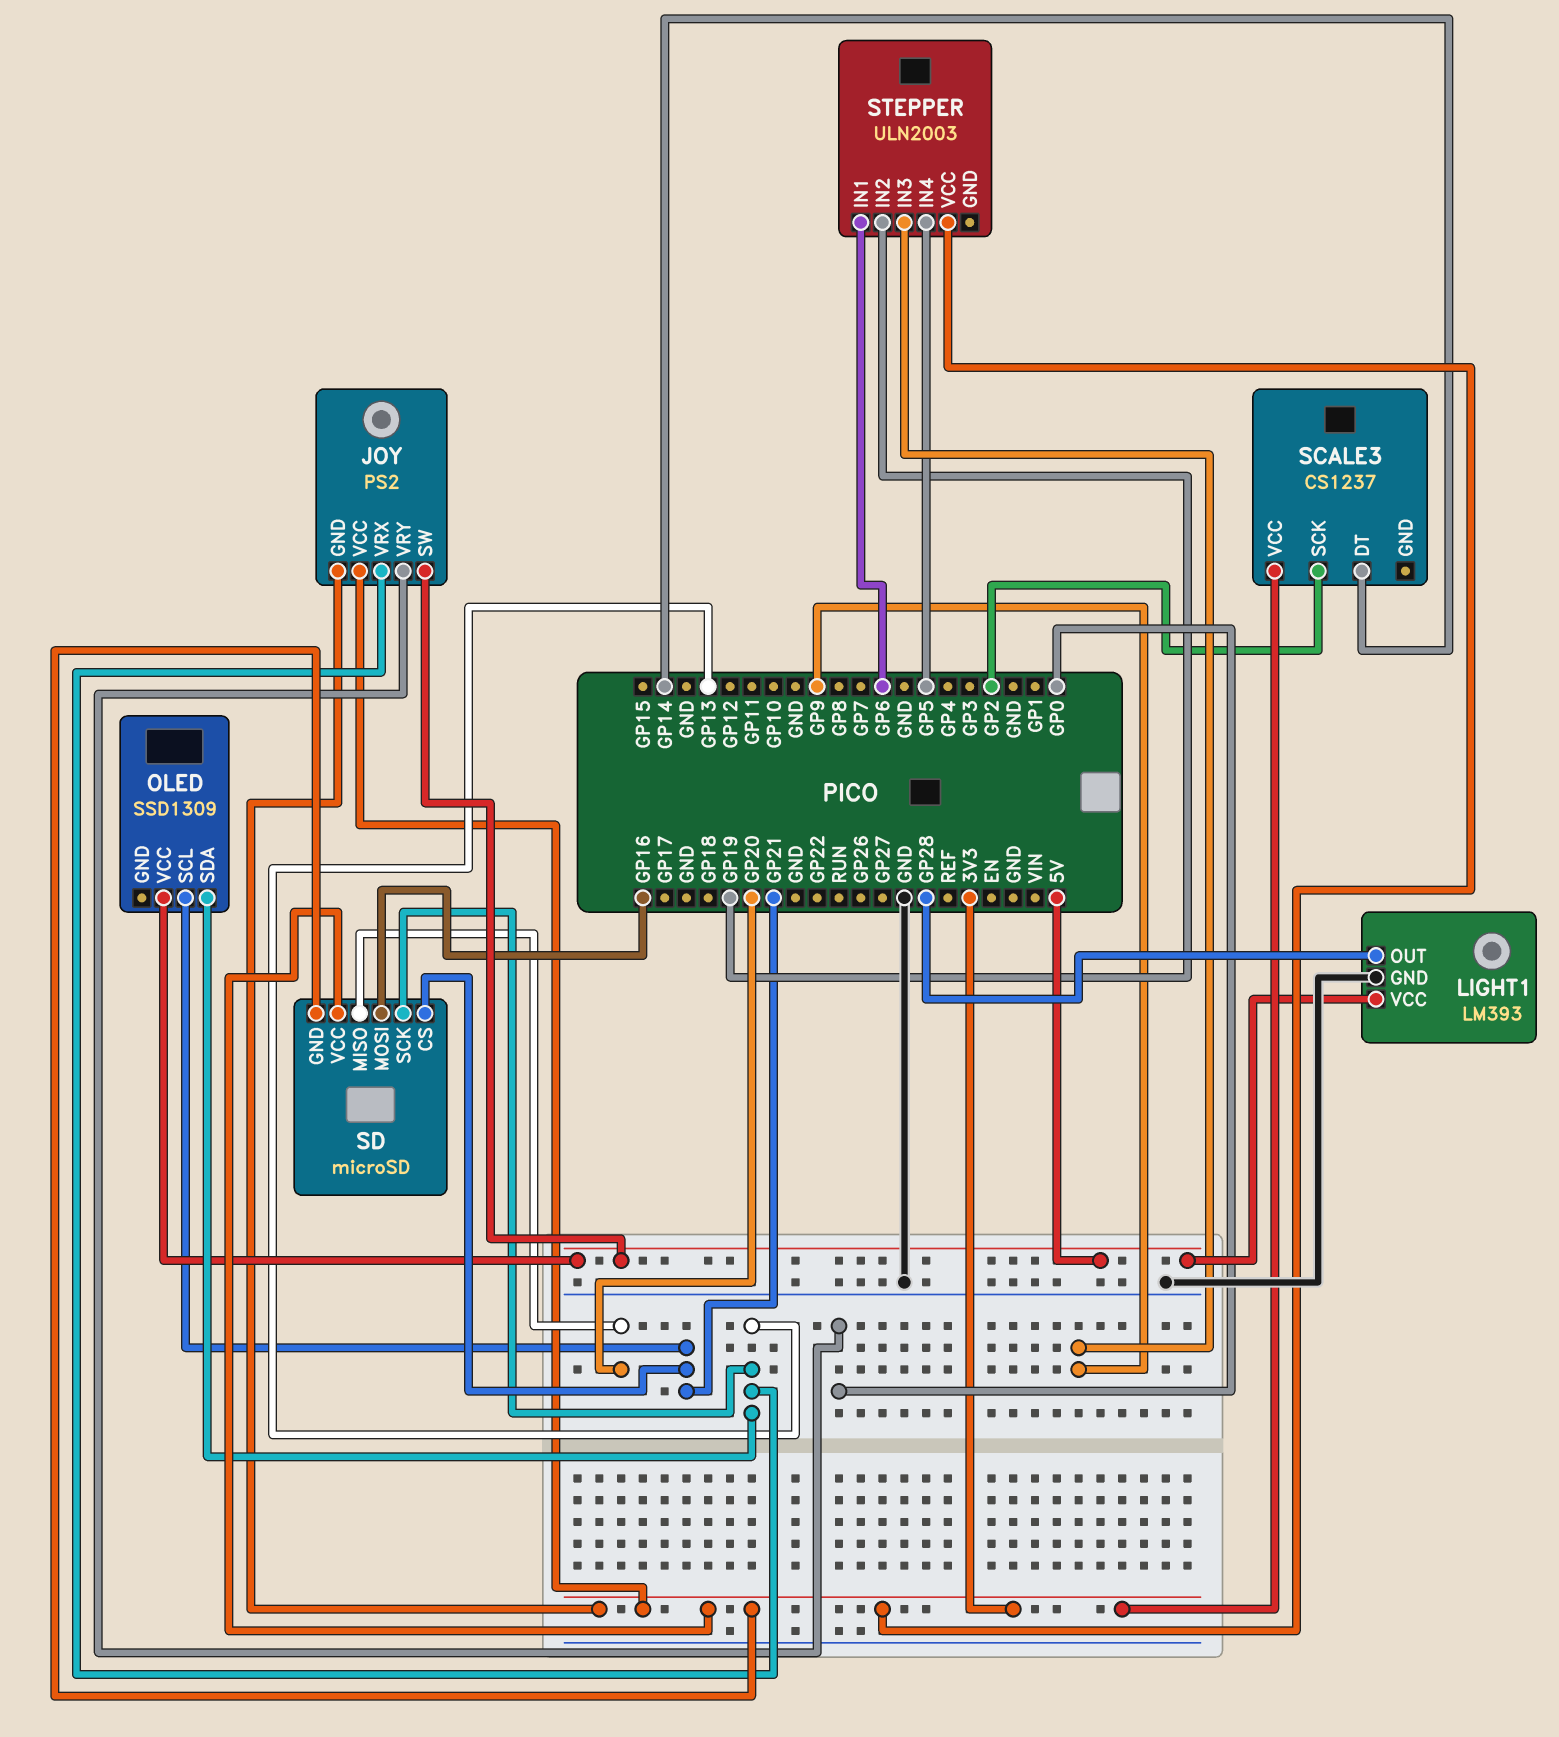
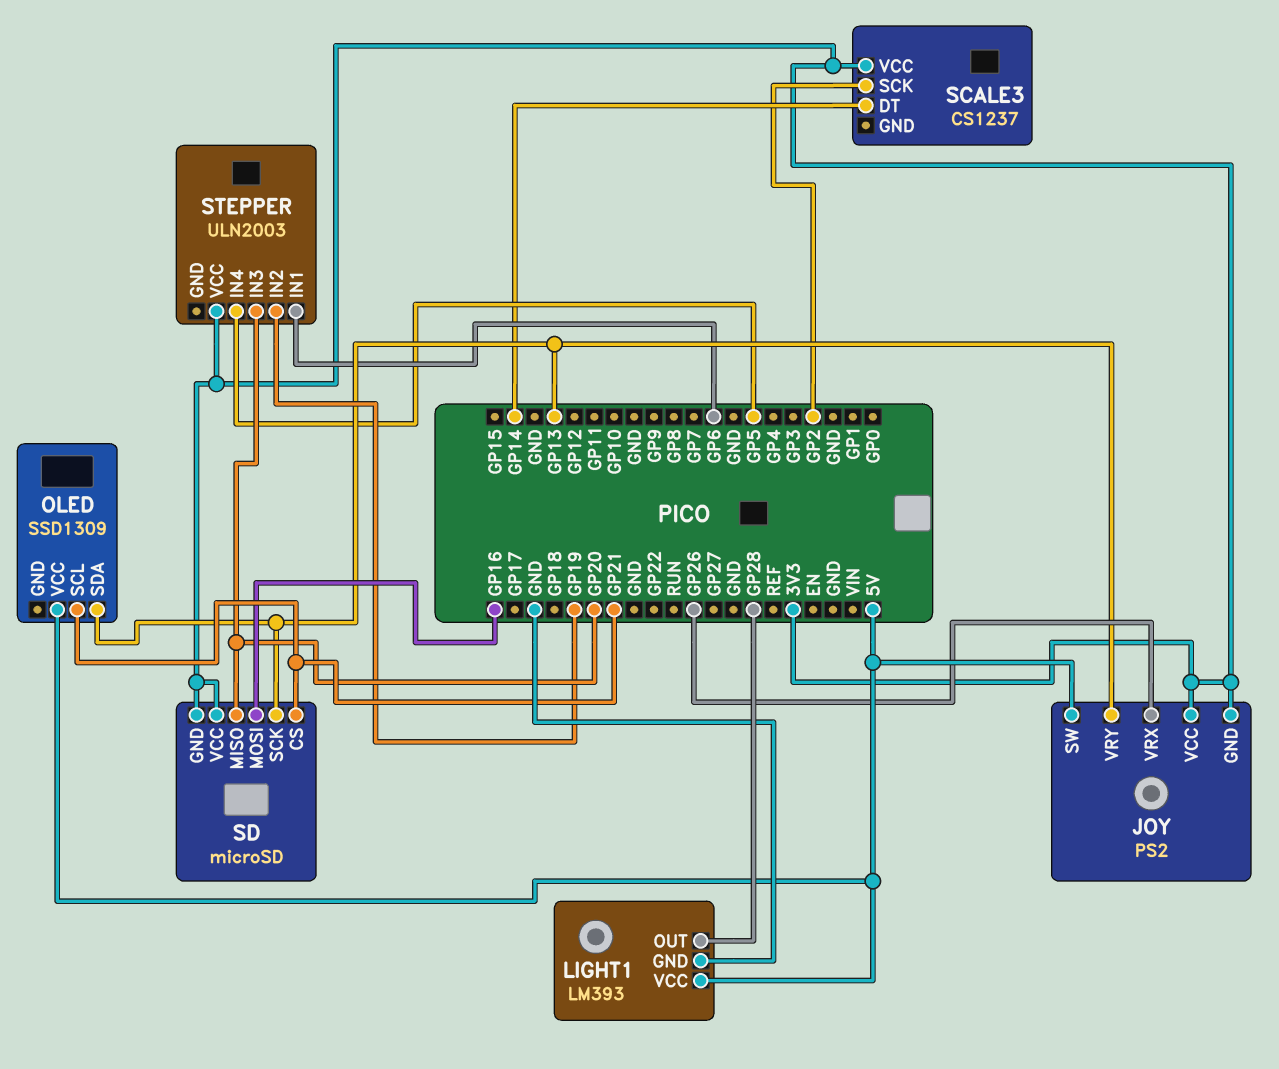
JOY pin VRX: GP13 -> GP26
JOY pin VRY: GP0 -> GP13
STEPPER pin IN3: GP9 -> GP20

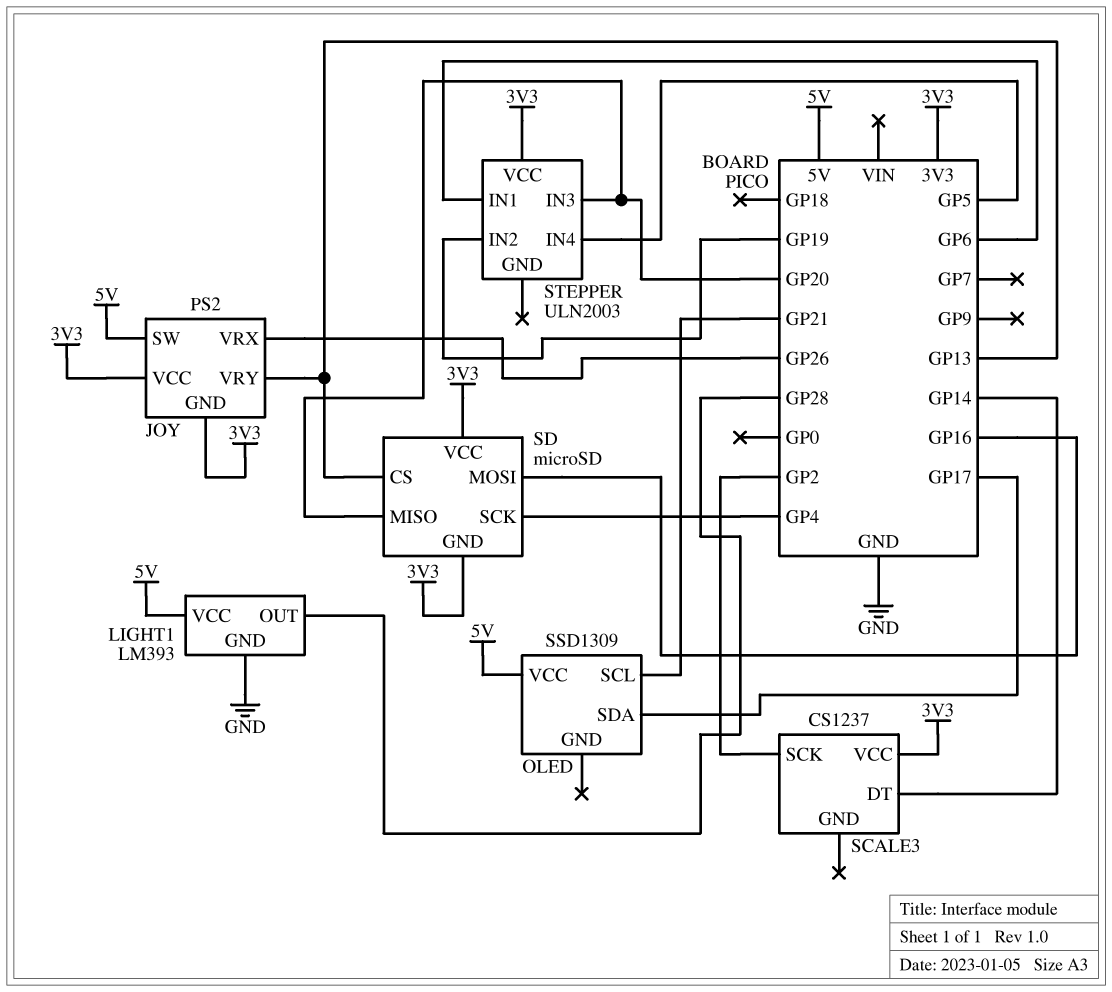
OLED pin SDA: GP13 -> GP17
SD pin CS: GP21 -> GP13
SD pin SCK: GP13 -> GP4

